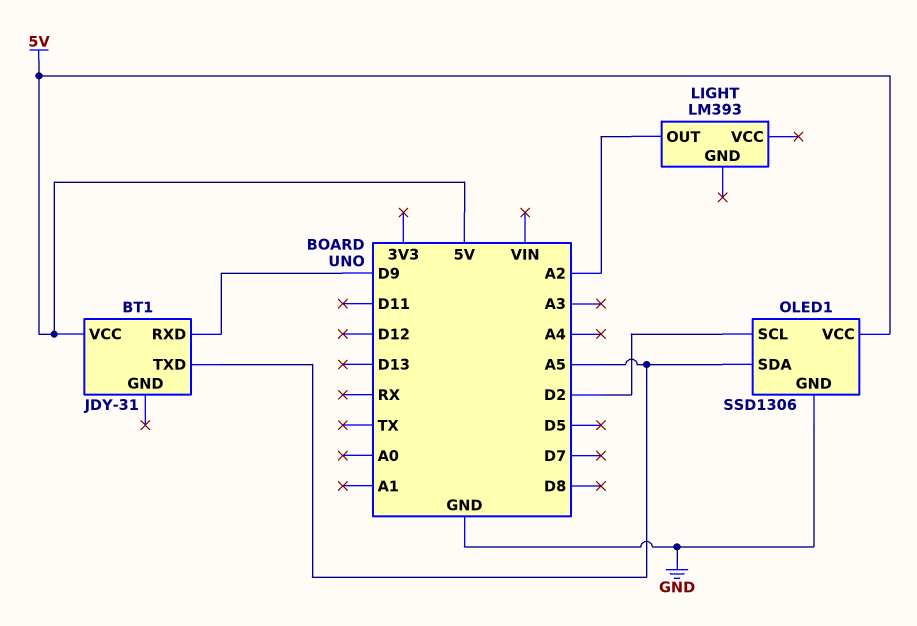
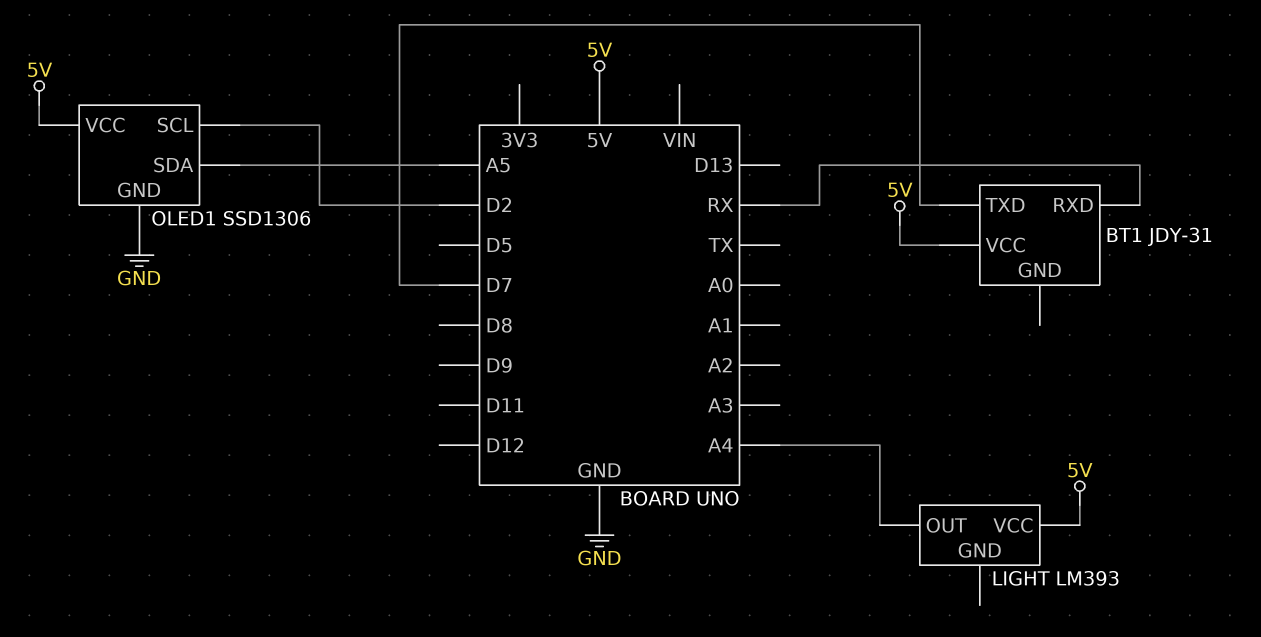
BT1 pin RXD: D9 -> RX
BT1 pin TXD: A5 -> D7
LIGHT pin OUT: A2 -> A4
LIGHT pin VCC: none -> 5V

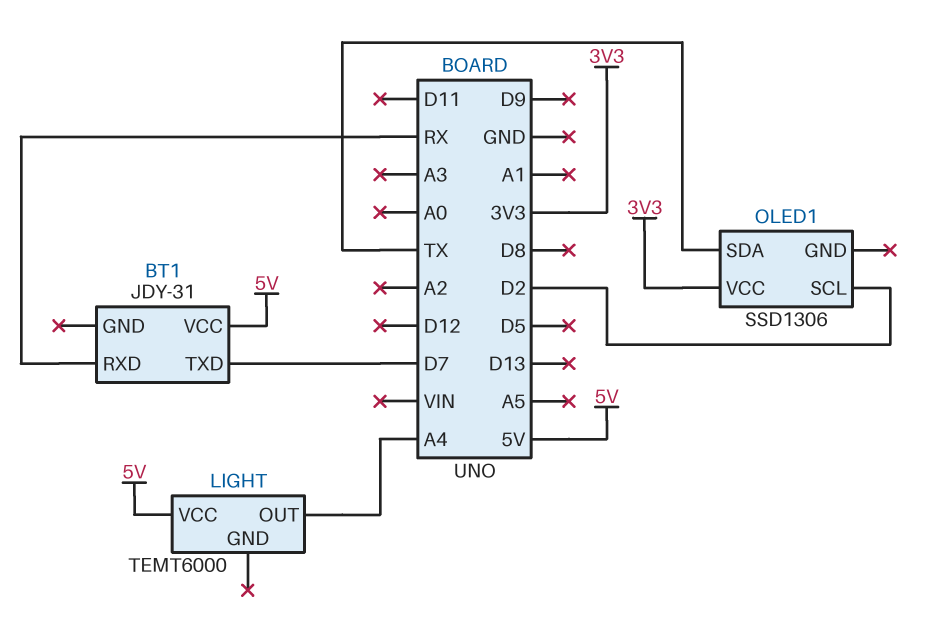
LIGHT: LM393 -> TEMT6000
OLED1 pin GND: GND -> none
OLED1 pin SDA: A5 -> TX
OLED1 pin VCC: 5V -> 3V3

